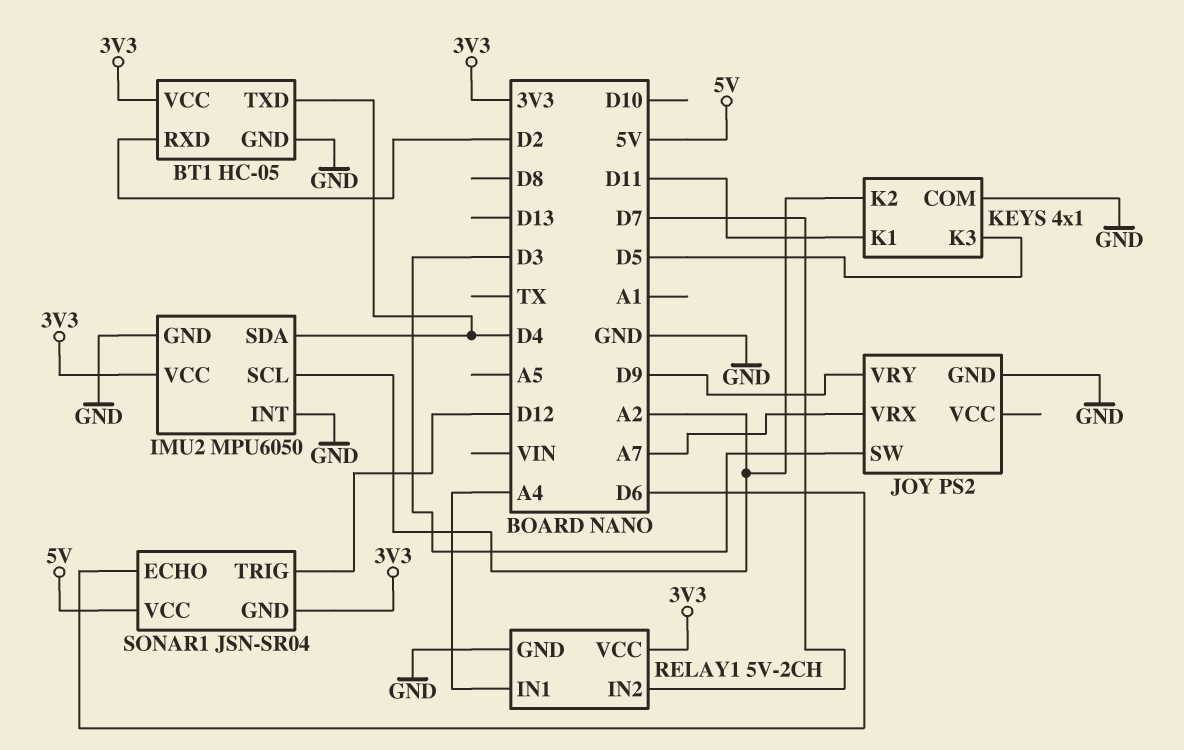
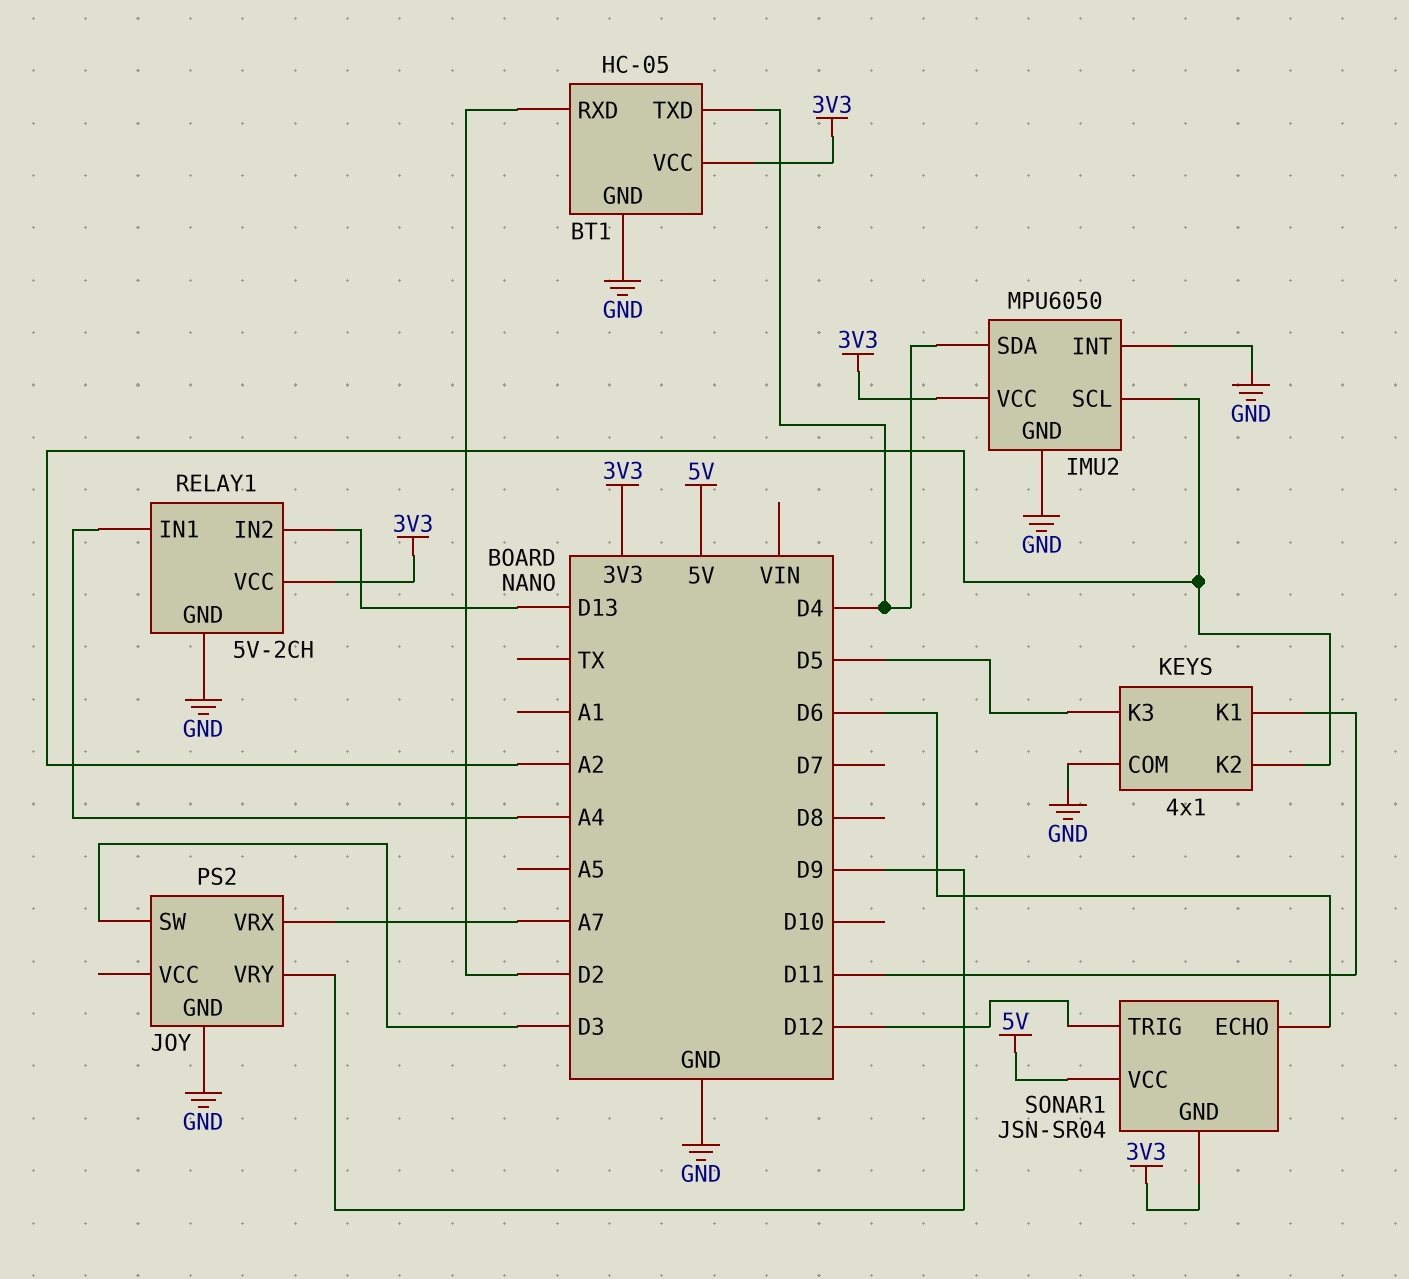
RELAY1 pin IN2: D7 -> D13

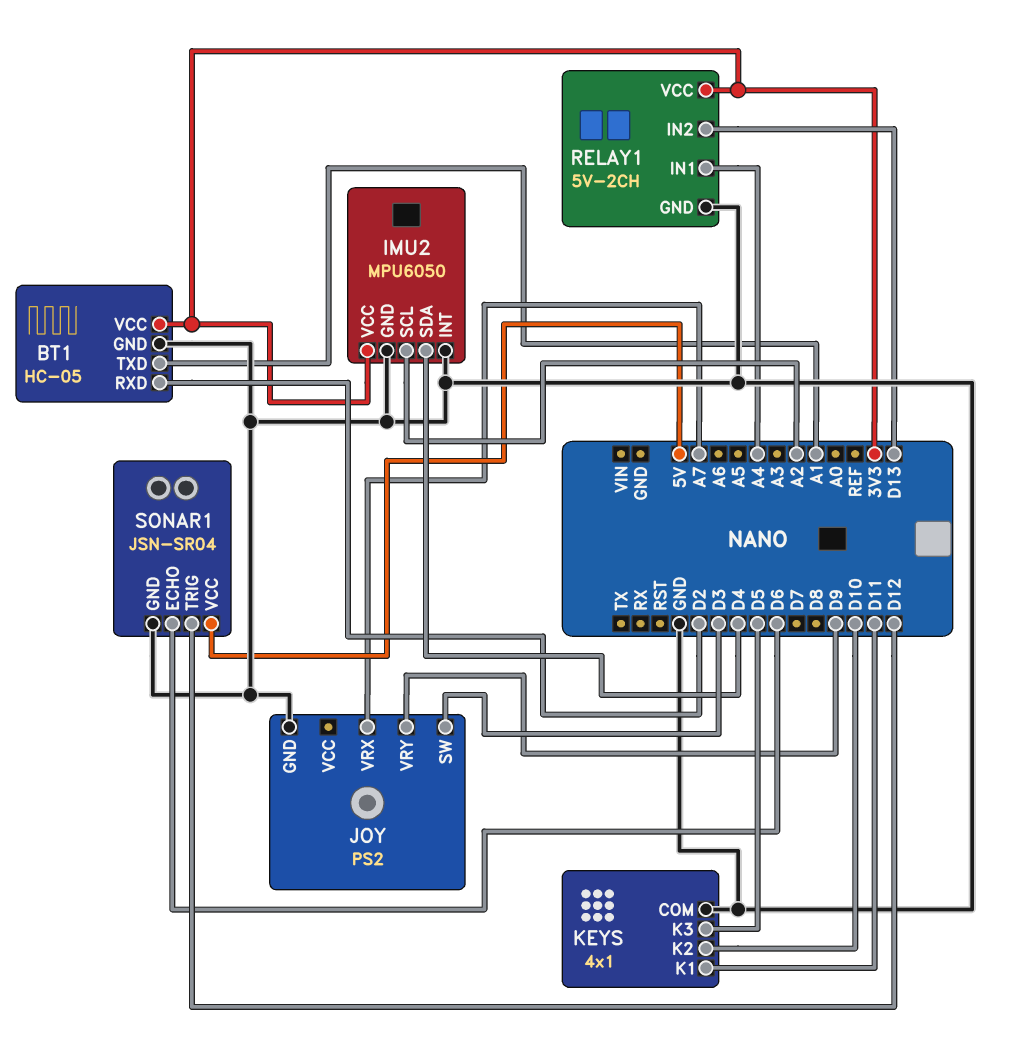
BT1 pin TXD: D4 -> A1
KEYS pin K2: A2 -> D10
SONAR1 pin GND: 3V3 -> GND

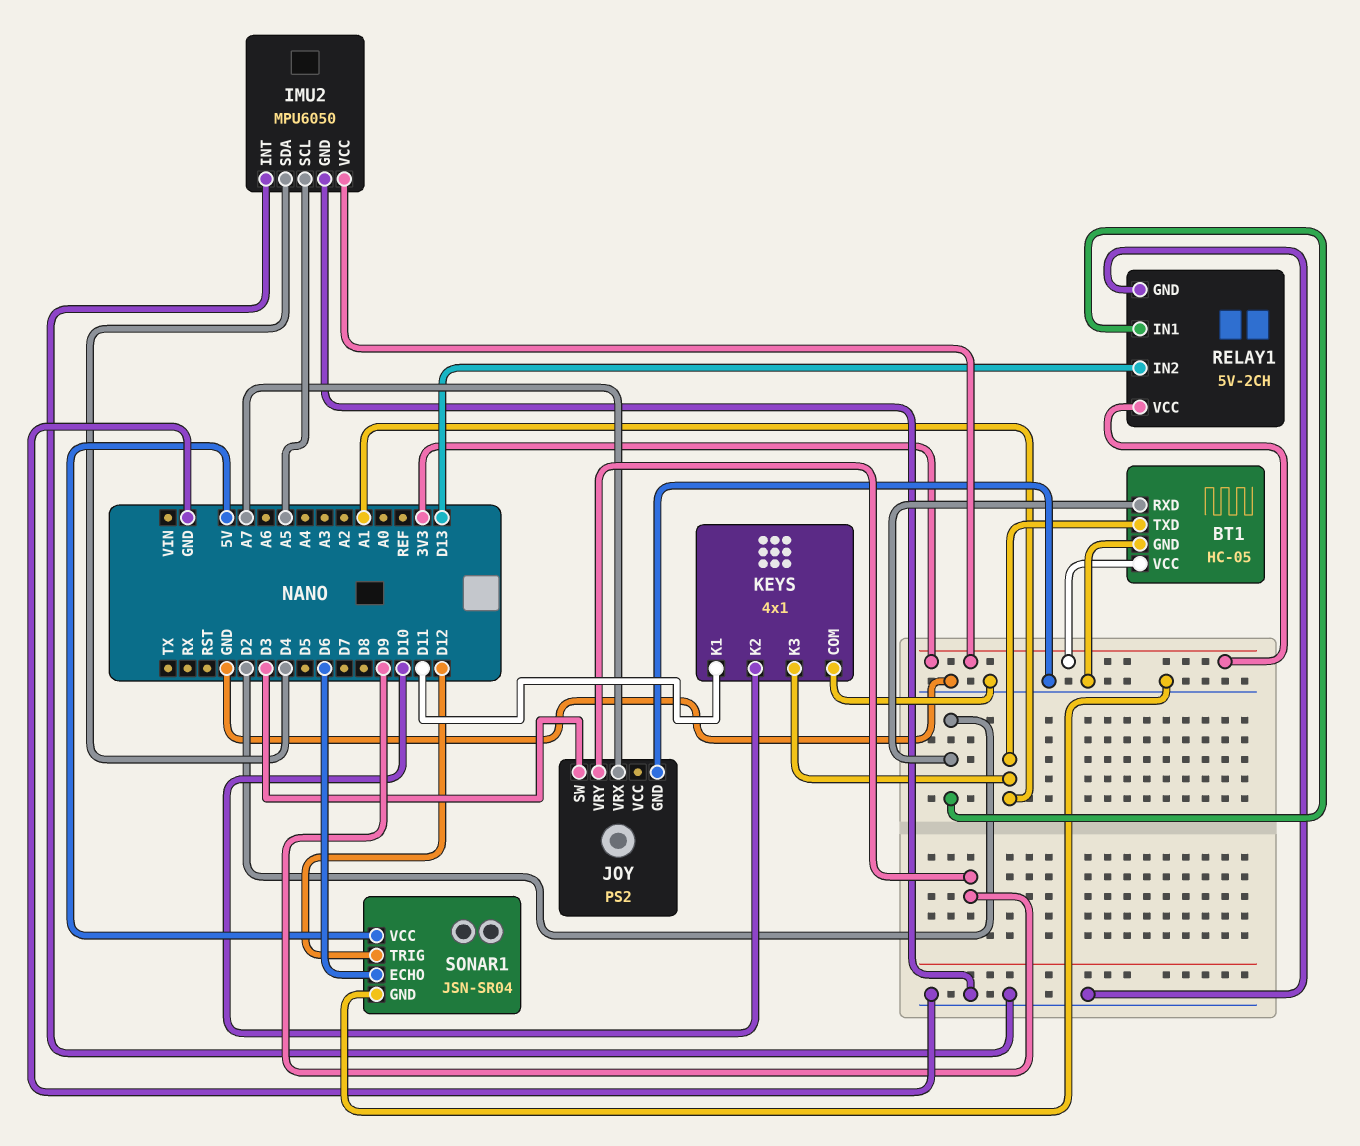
IMU2 pin SCL: A2 -> A5
KEYS pin K3: D5 -> A1
RELAY1 pin IN1: A4 -> D2

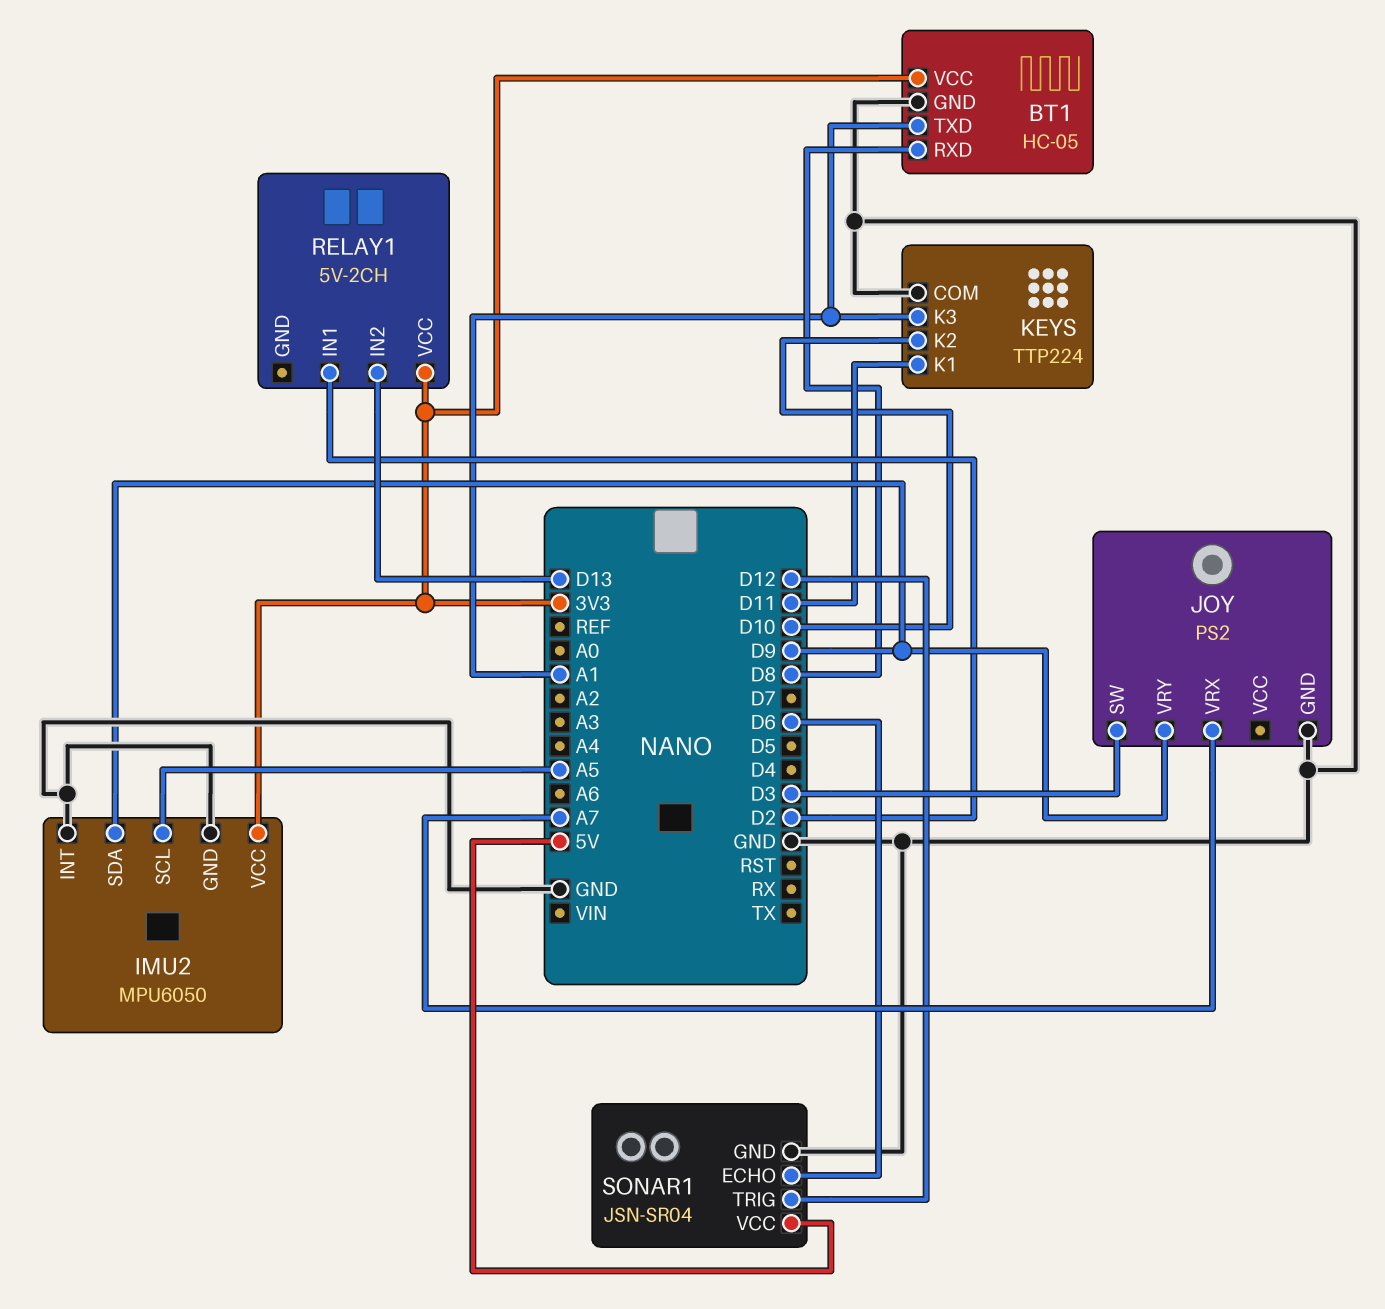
BT1 pin RXD: D2 -> D8
IMU2 pin SDA: D4 -> D9
KEYS: 4x1 -> TTP224
RELAY1 pin GND: GND -> none

